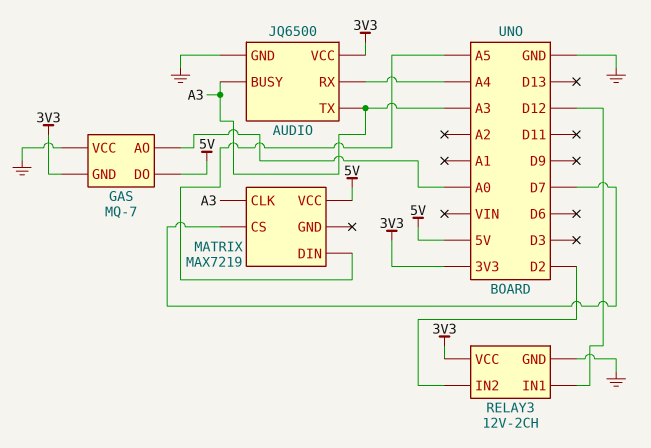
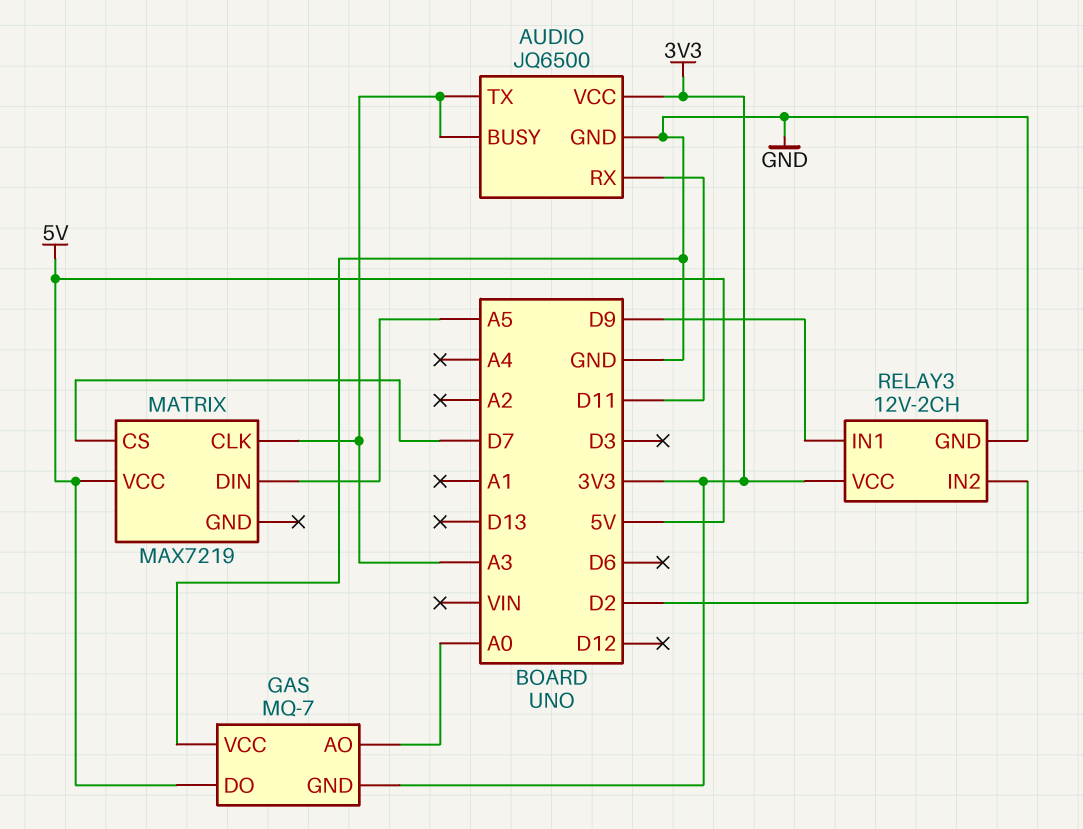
AUDIO pin RX: A4 -> D11
RELAY3 pin IN1: D12 -> D9

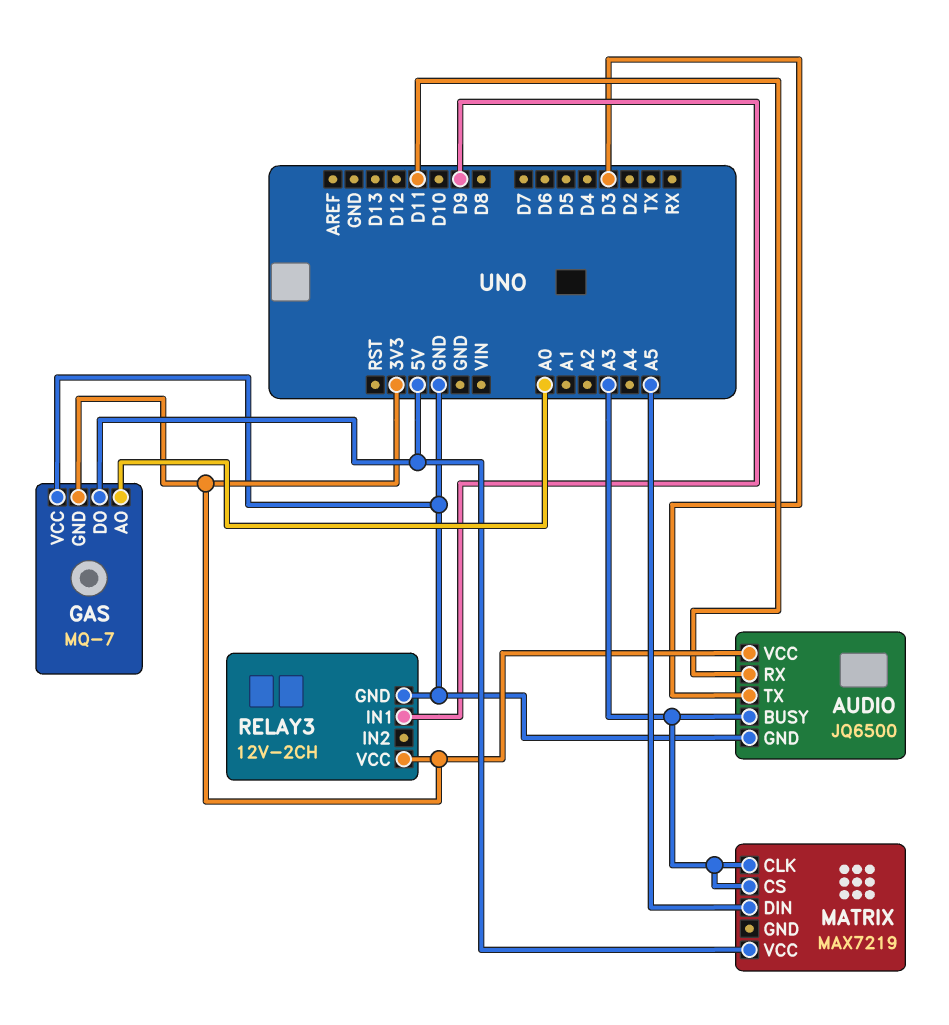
AUDIO pin TX: A3 -> D3
MATRIX pin CS: D7 -> A3
RELAY3 pin IN2: D2 -> none

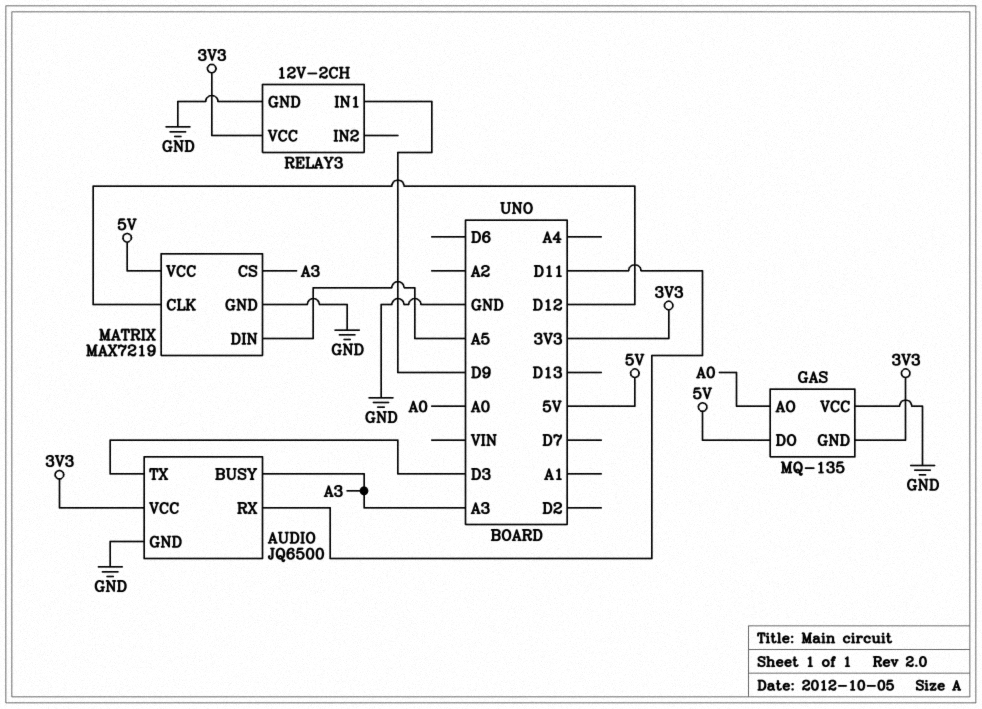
GAS: MQ-7 -> MQ-135
MATRIX pin CLK: A3 -> D12
MATRIX pin GND: none -> GND

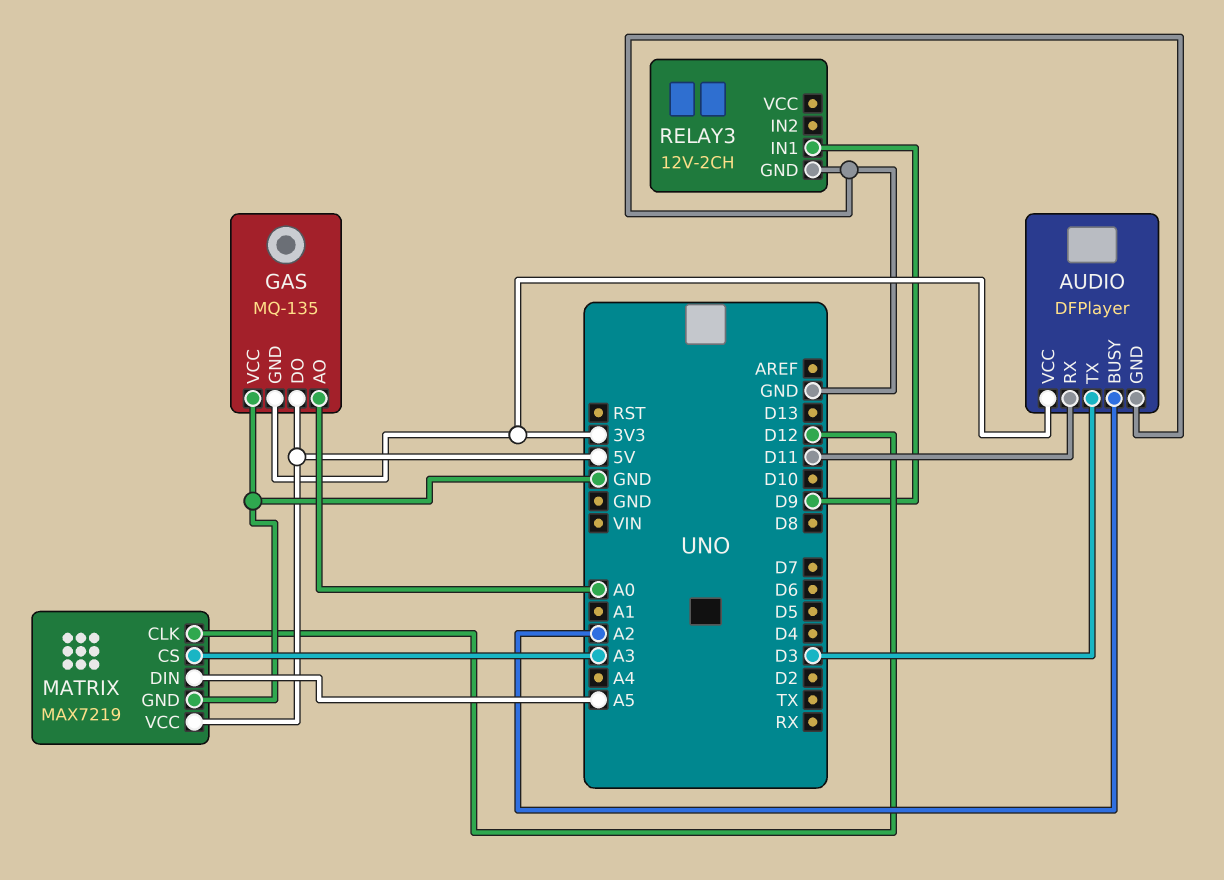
AUDIO: JQ6500 -> DFPlayer
AUDIO pin BUSY: A3 -> A2
RELAY3 pin VCC: 3V3 -> none

